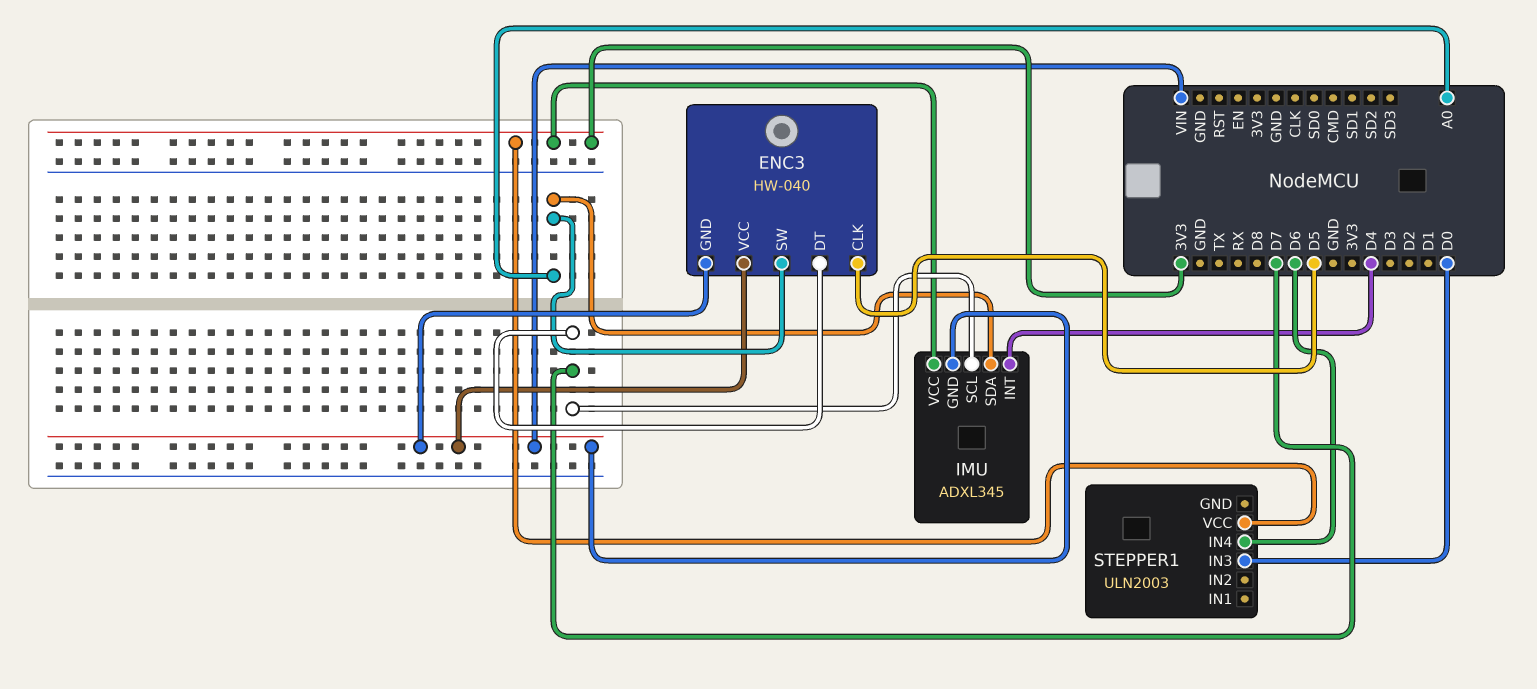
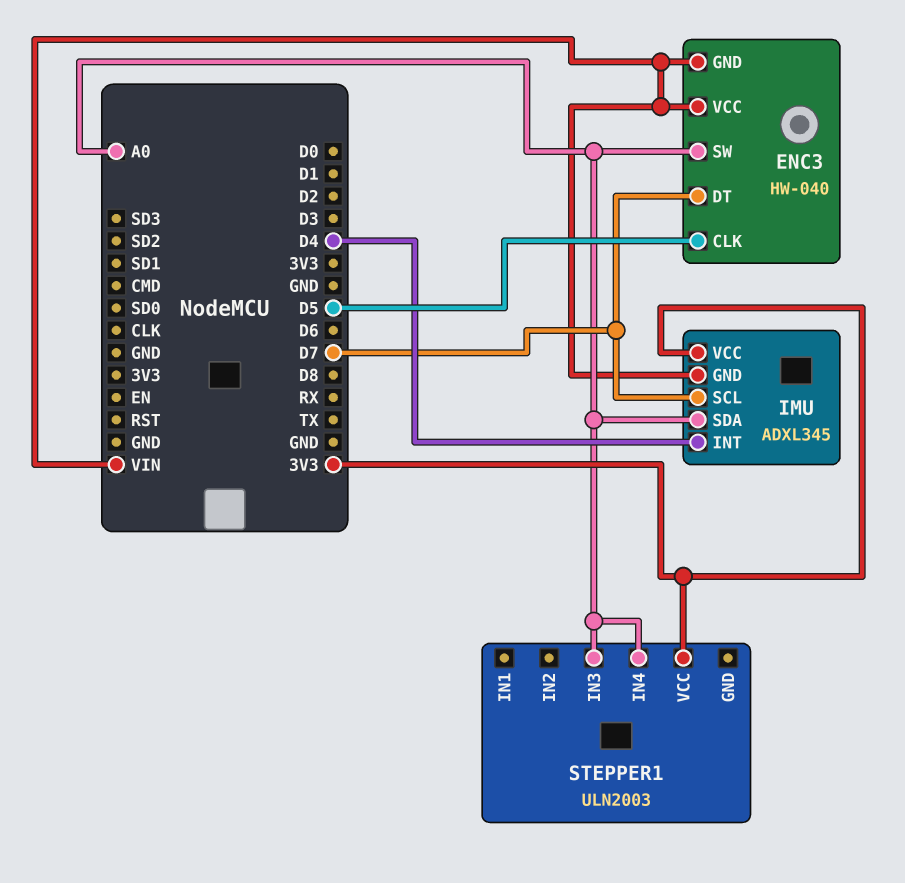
STEPPER1 pin IN3: D0 -> A0
STEPPER1 pin IN4: D6 -> A0

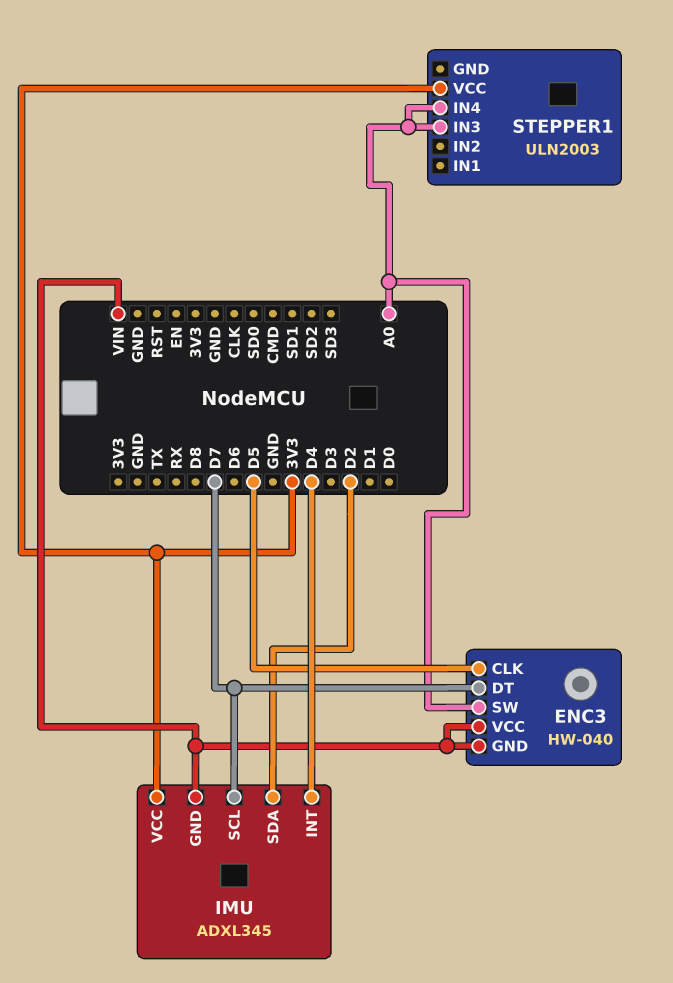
IMU pin SDA: A0 -> D2

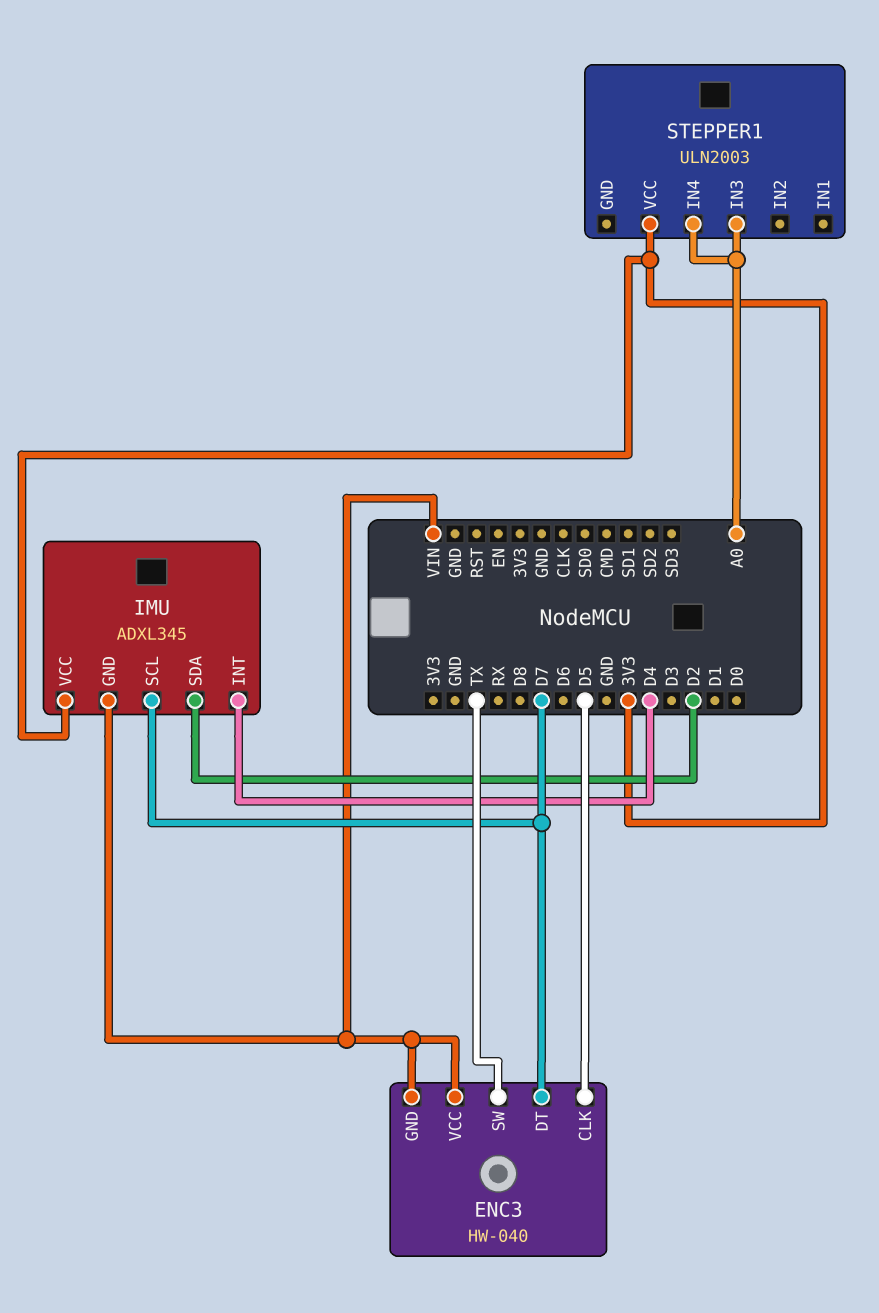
ENC3 pin SW: A0 -> TX

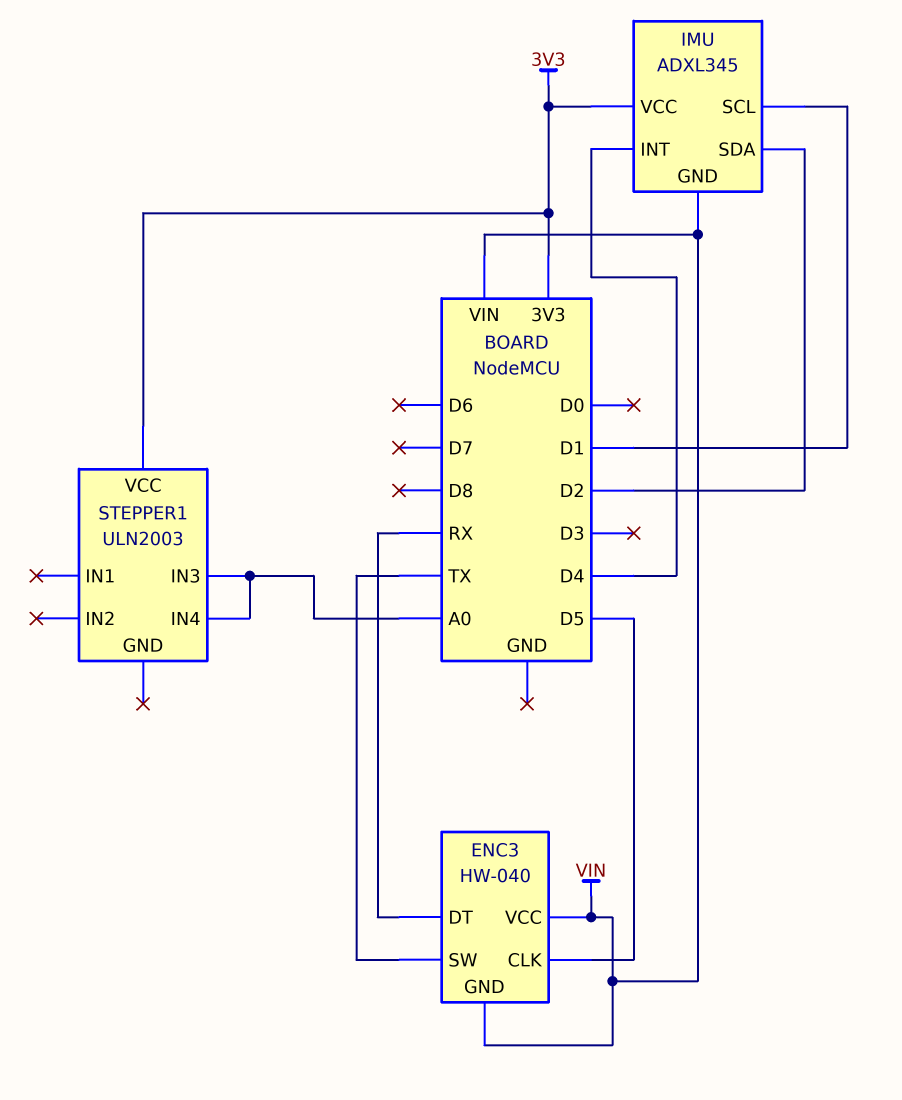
ENC3 pin DT: D7 -> RX
IMU pin SCL: D7 -> D1

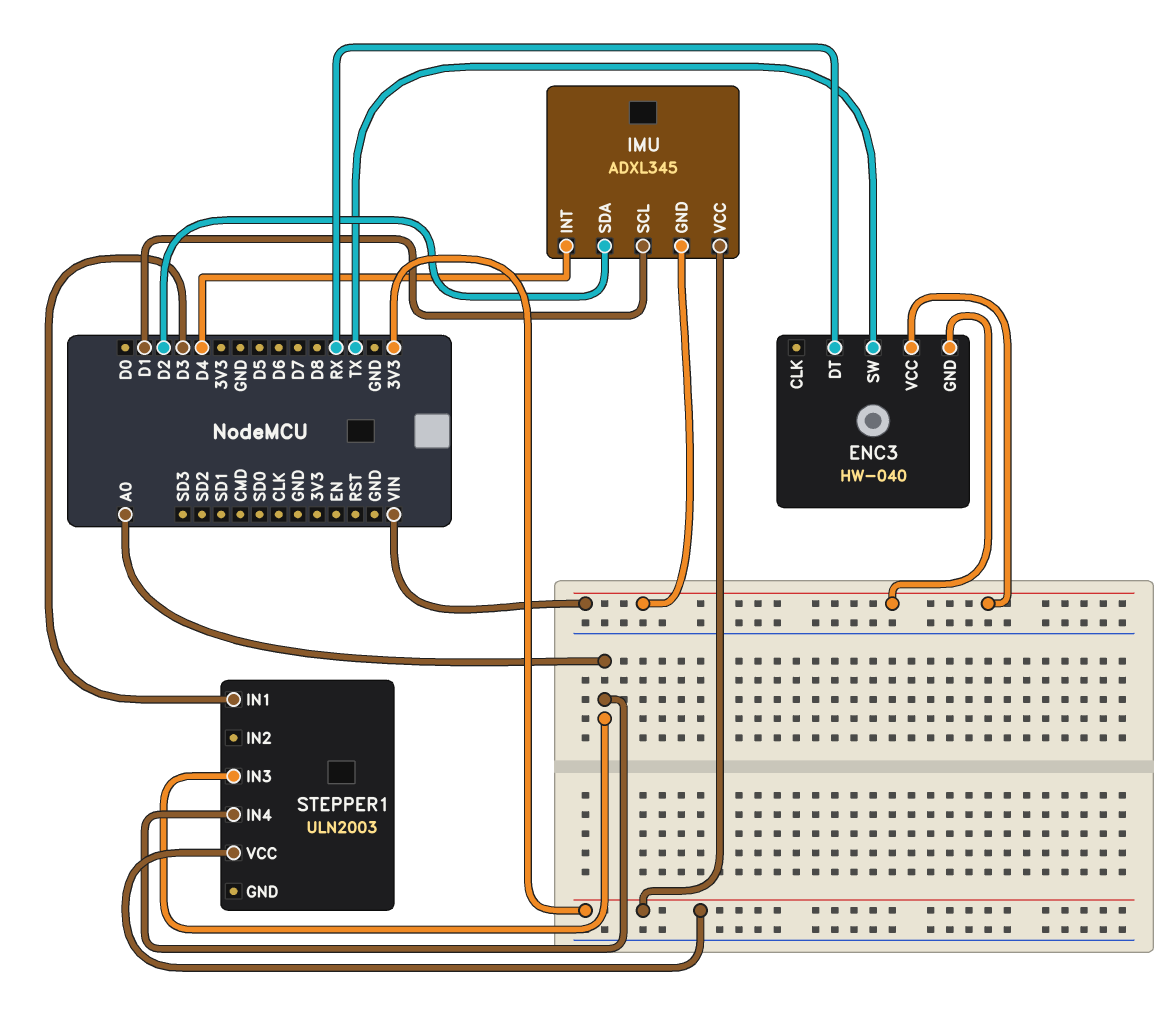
ENC3 pin CLK: D5 -> none
STEPPER1 pin IN1: none -> D3

